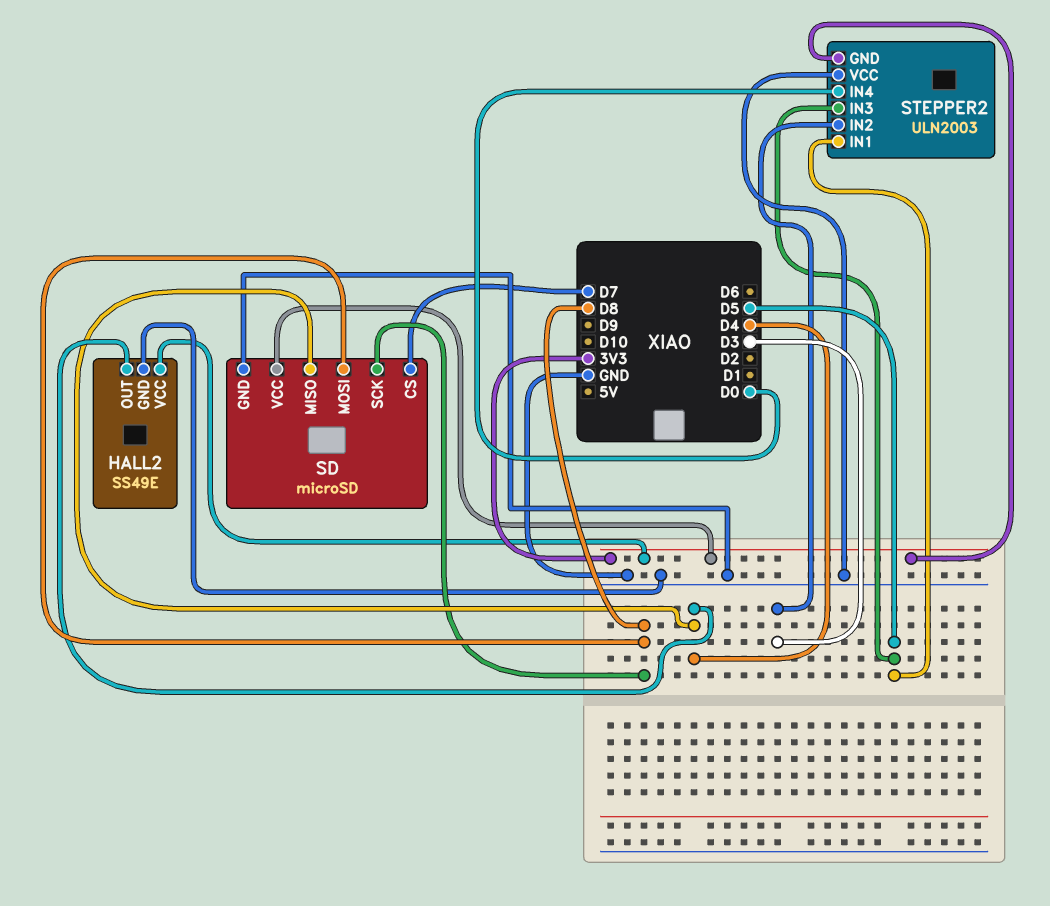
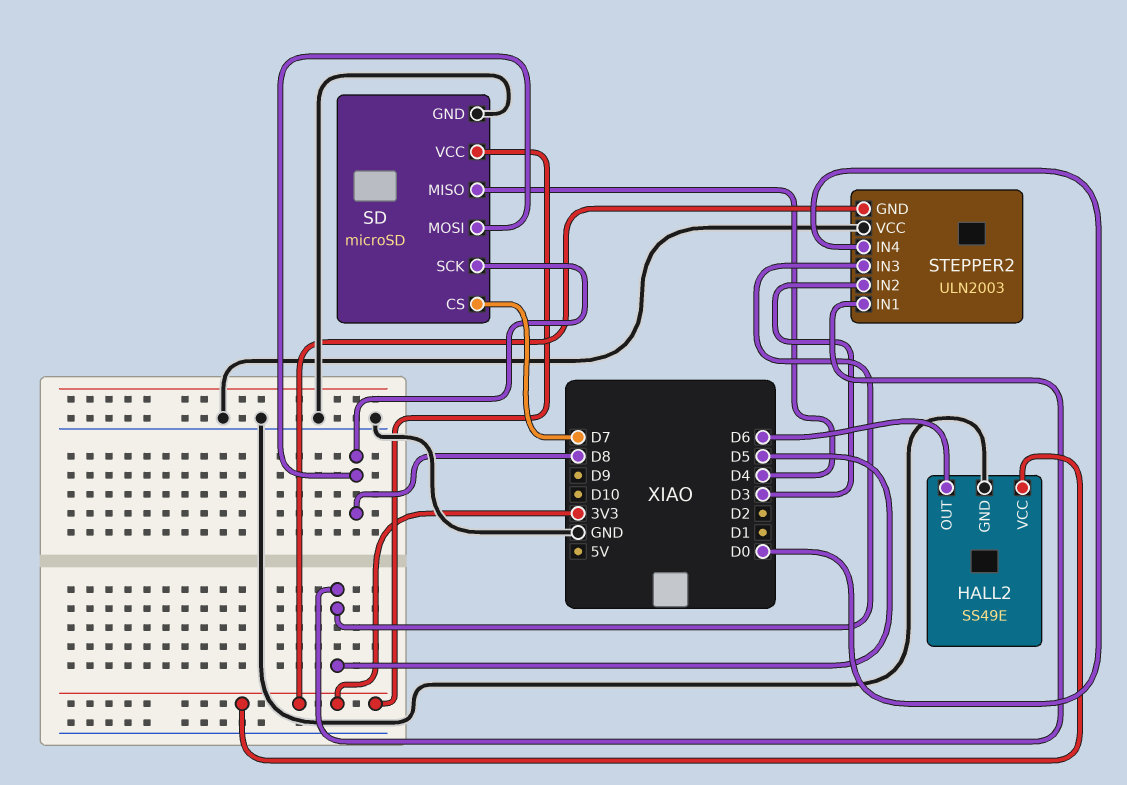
HALL2 pin OUT: D4 -> D6

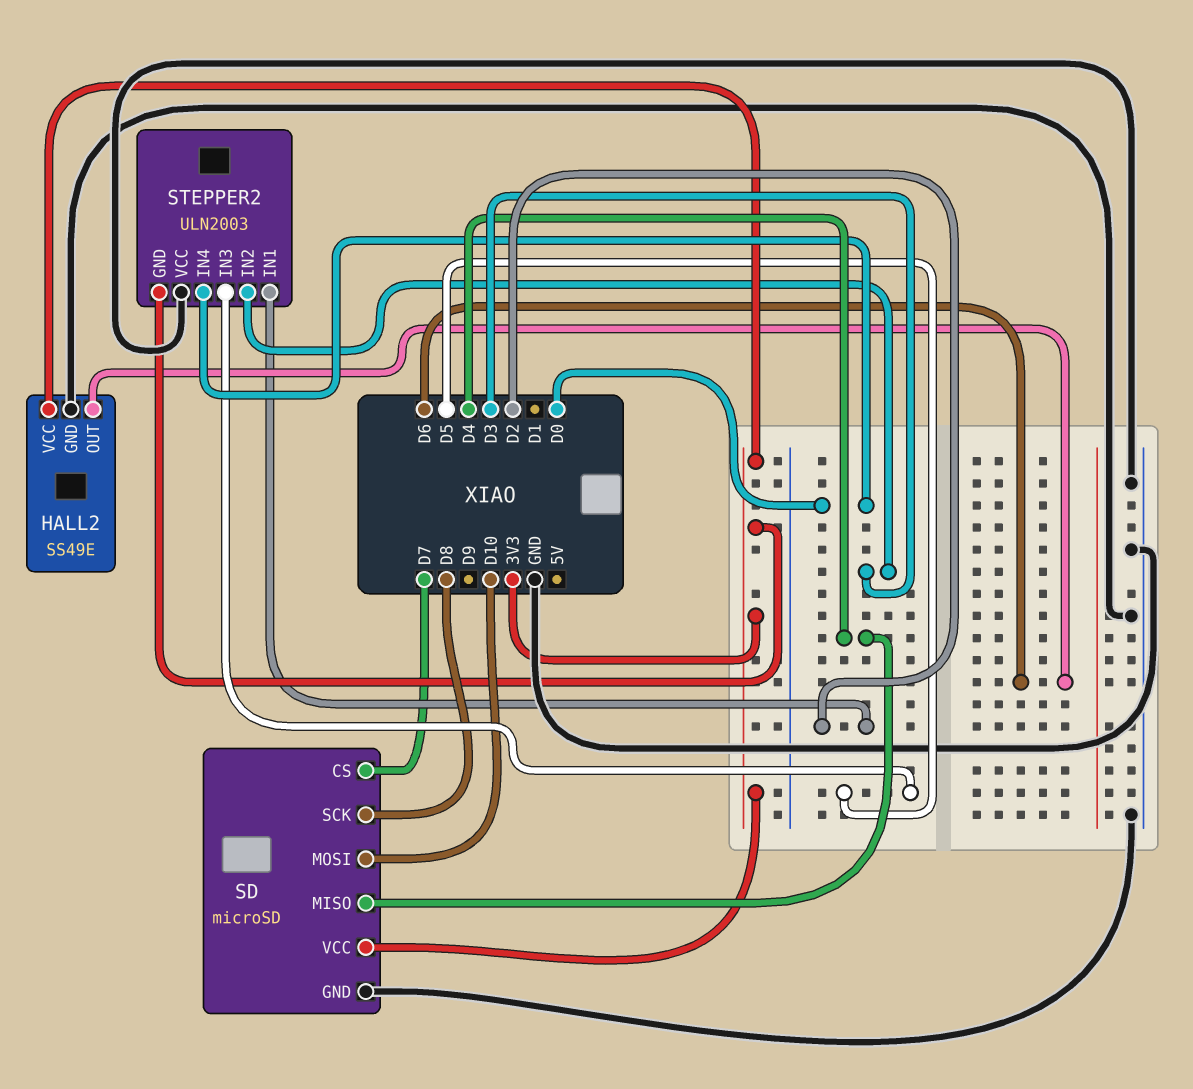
SD pin MOSI: D8 -> D10
STEPPER2 pin IN1: D5 -> D2

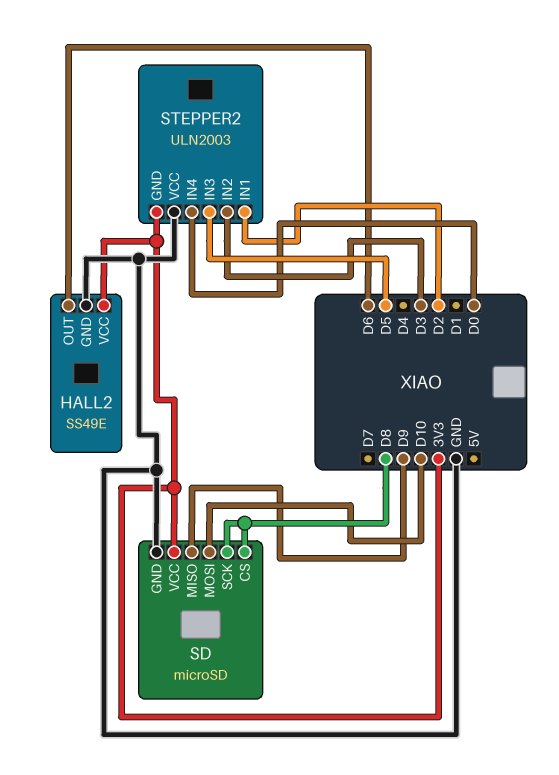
SD pin CS: D7 -> D8
SD pin MISO: D4 -> D9

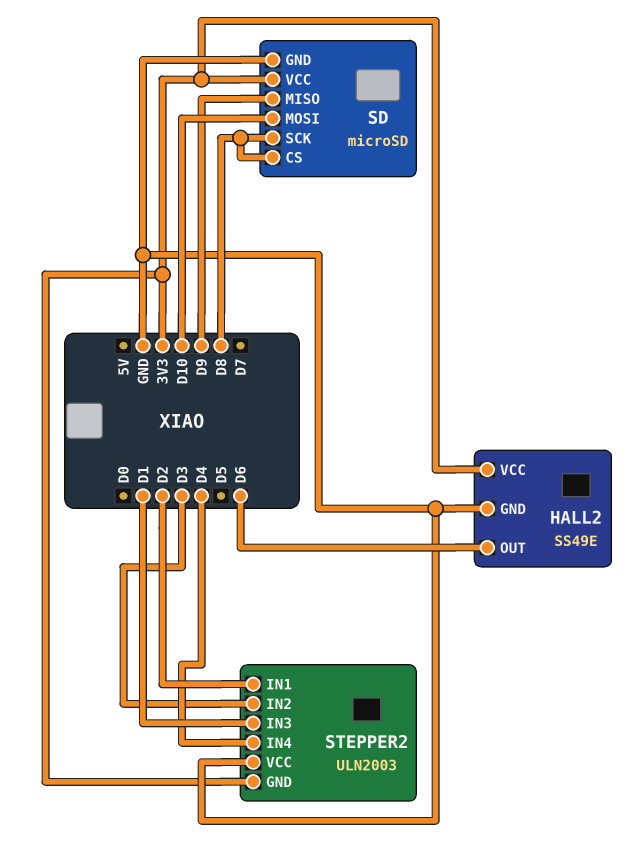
STEPPER2 pin IN3: D5 -> D1
STEPPER2 pin IN4: D0 -> D4

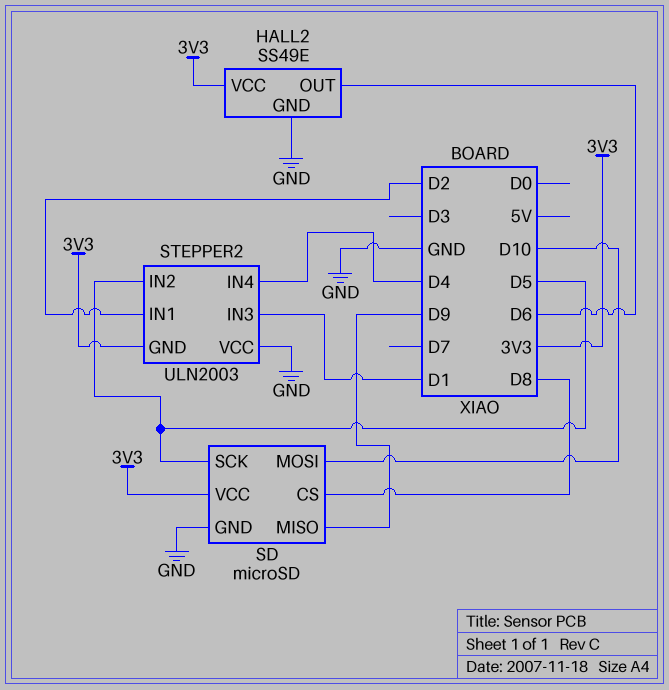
SD pin SCK: D8 -> D5
STEPPER2 pin IN2: D3 -> D5

